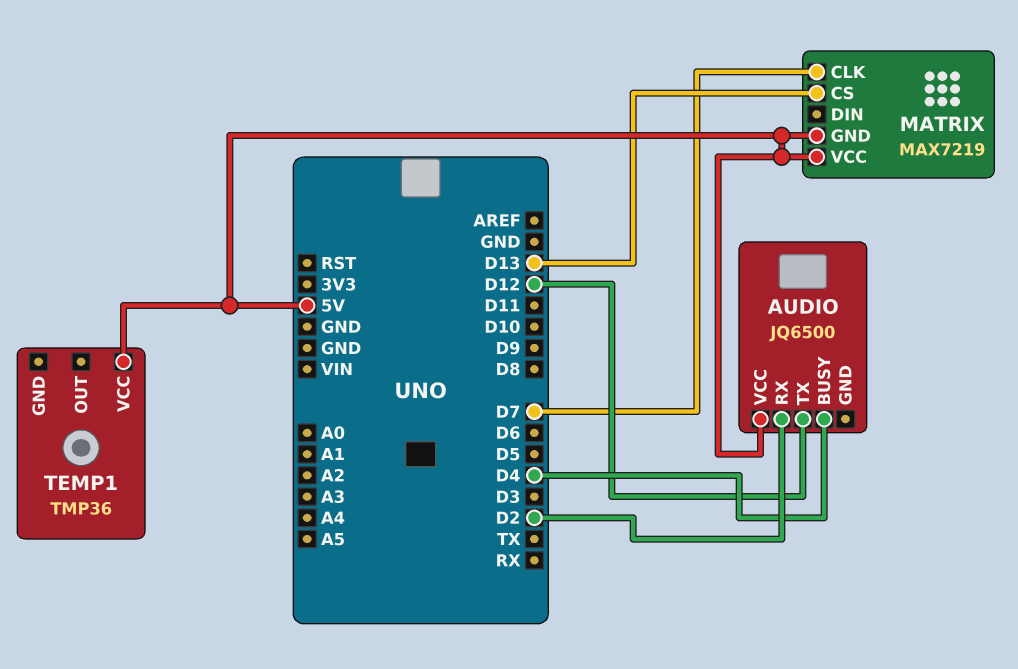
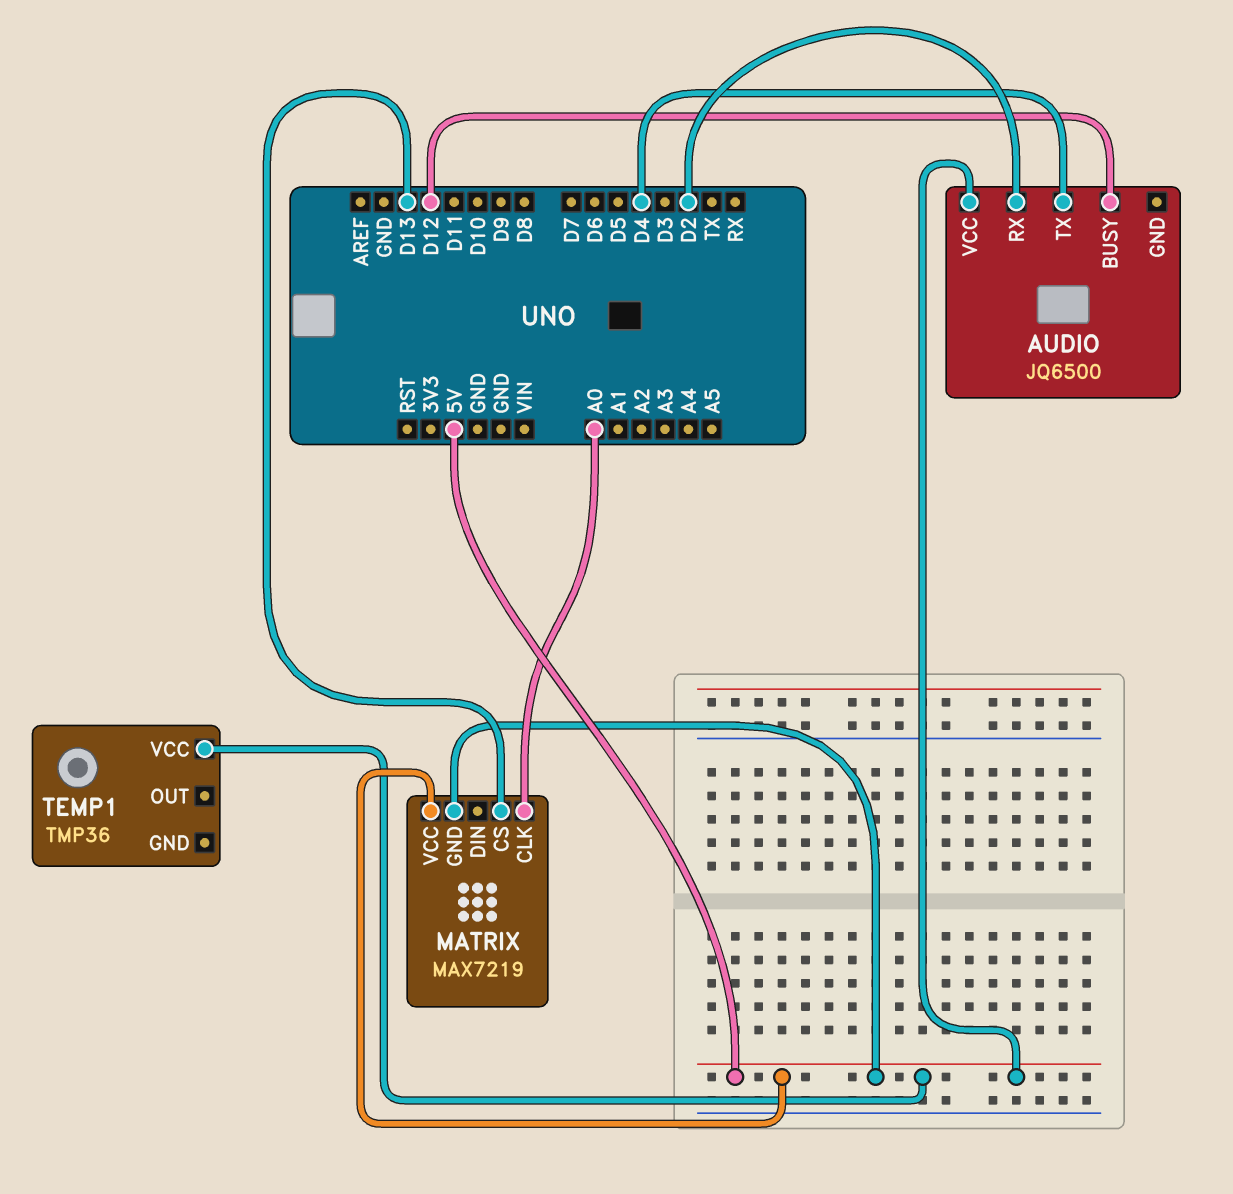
AUDIO pin BUSY: D4 -> D12
AUDIO pin TX: D12 -> D4
MATRIX pin CLK: D7 -> A0

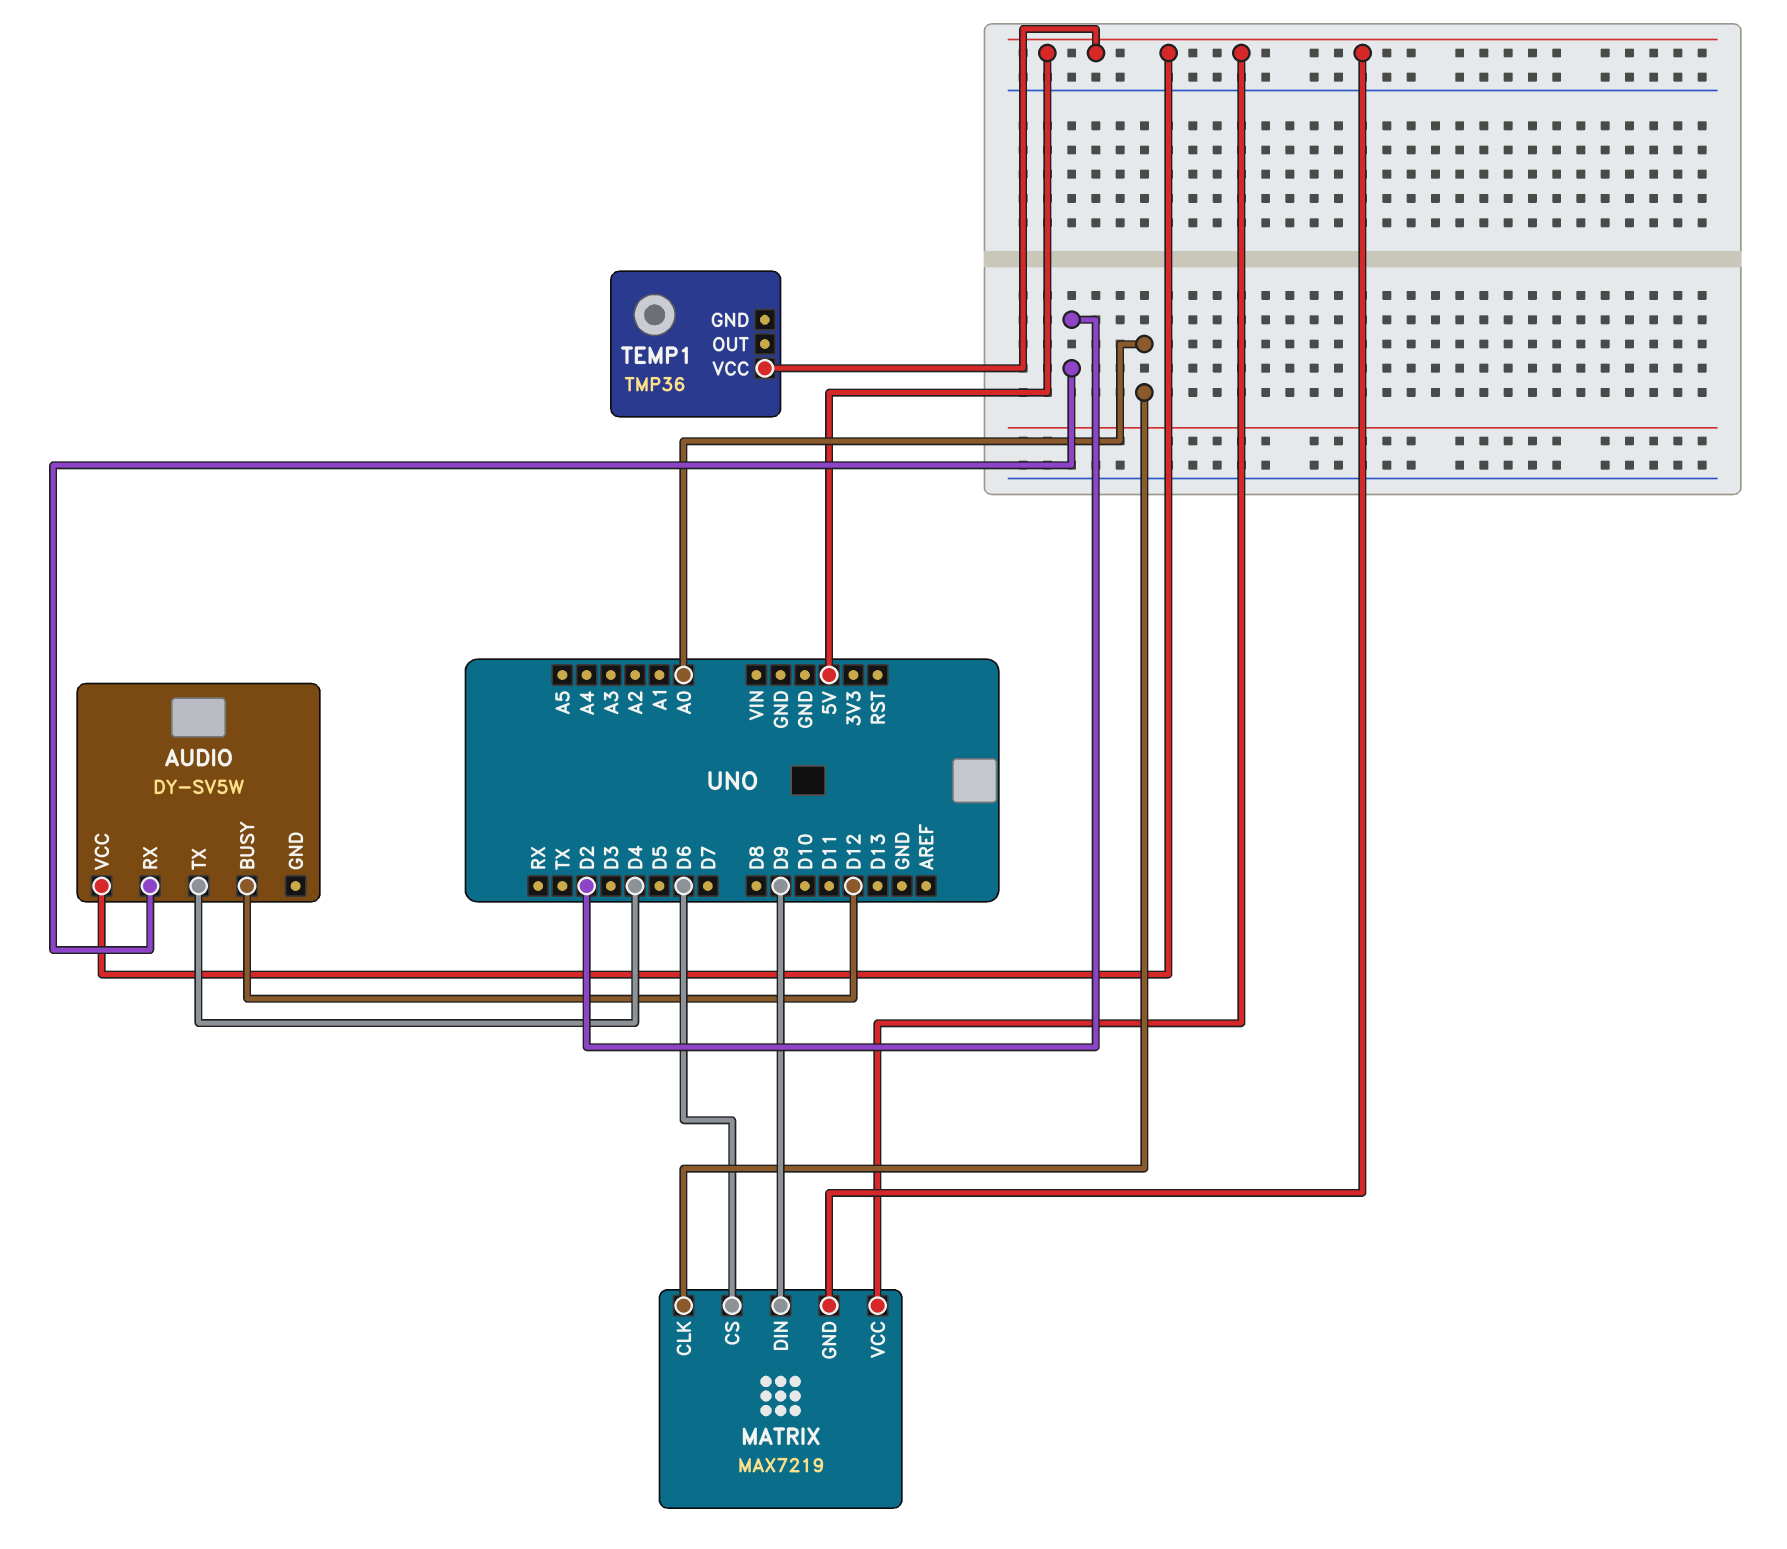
AUDIO: JQ6500 -> DY-SV5W
MATRIX pin CS: D13 -> D6
MATRIX pin DIN: none -> D9

